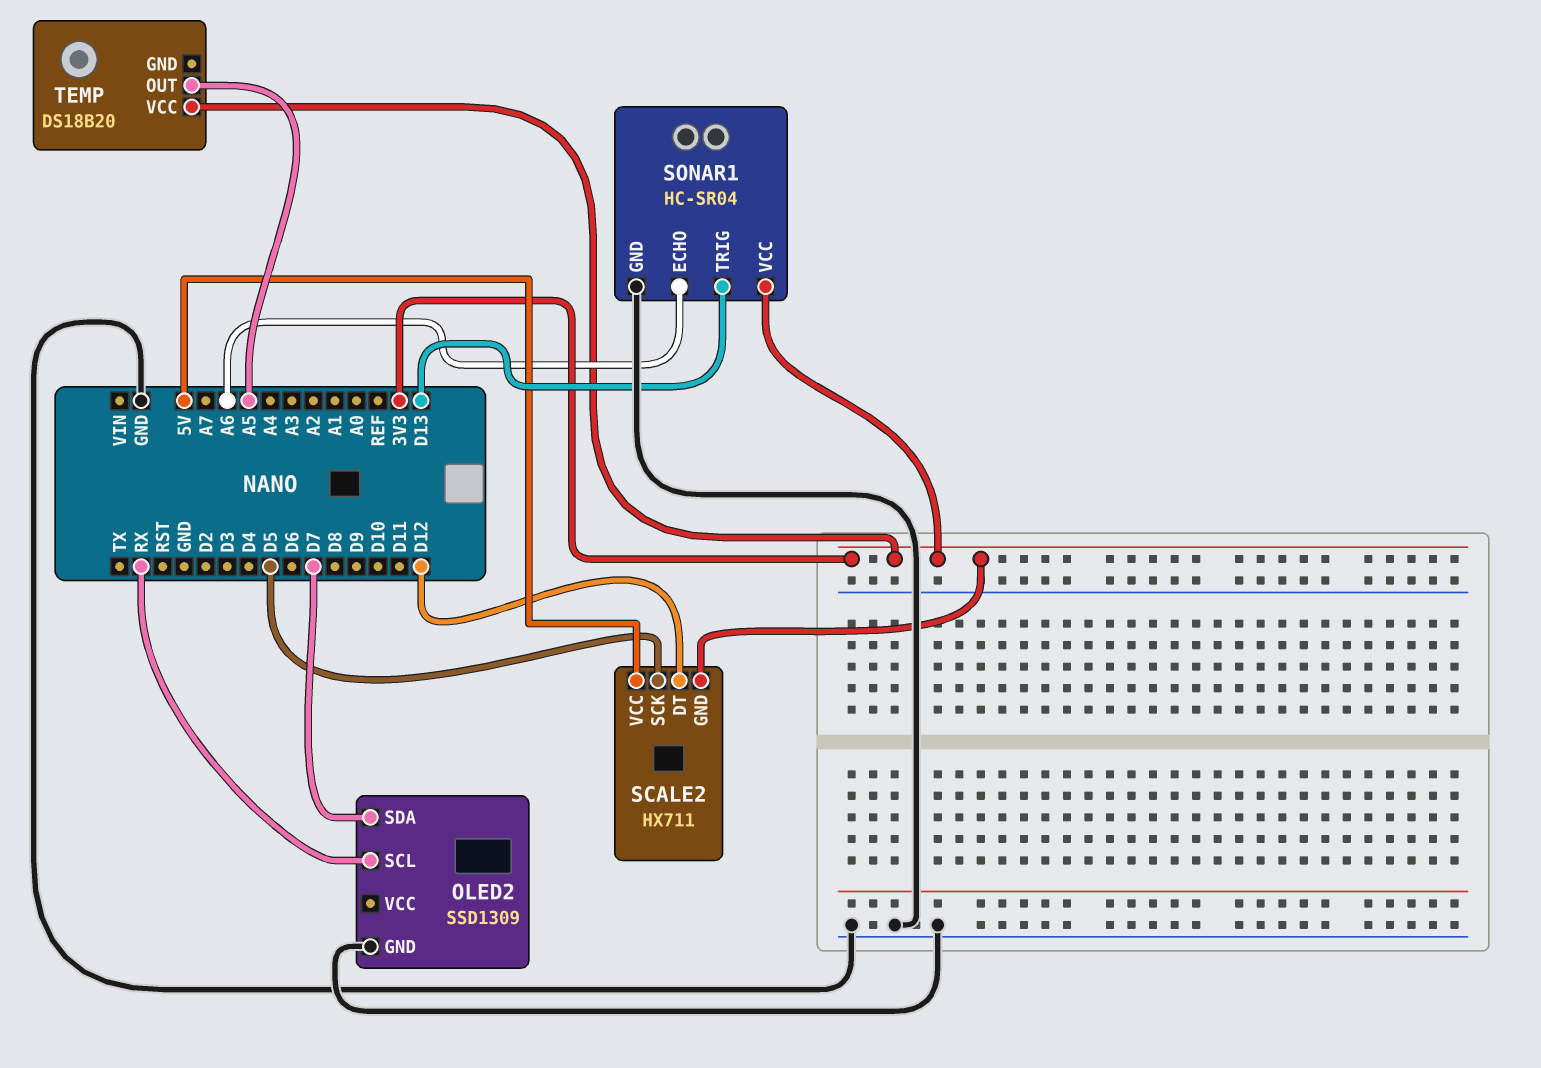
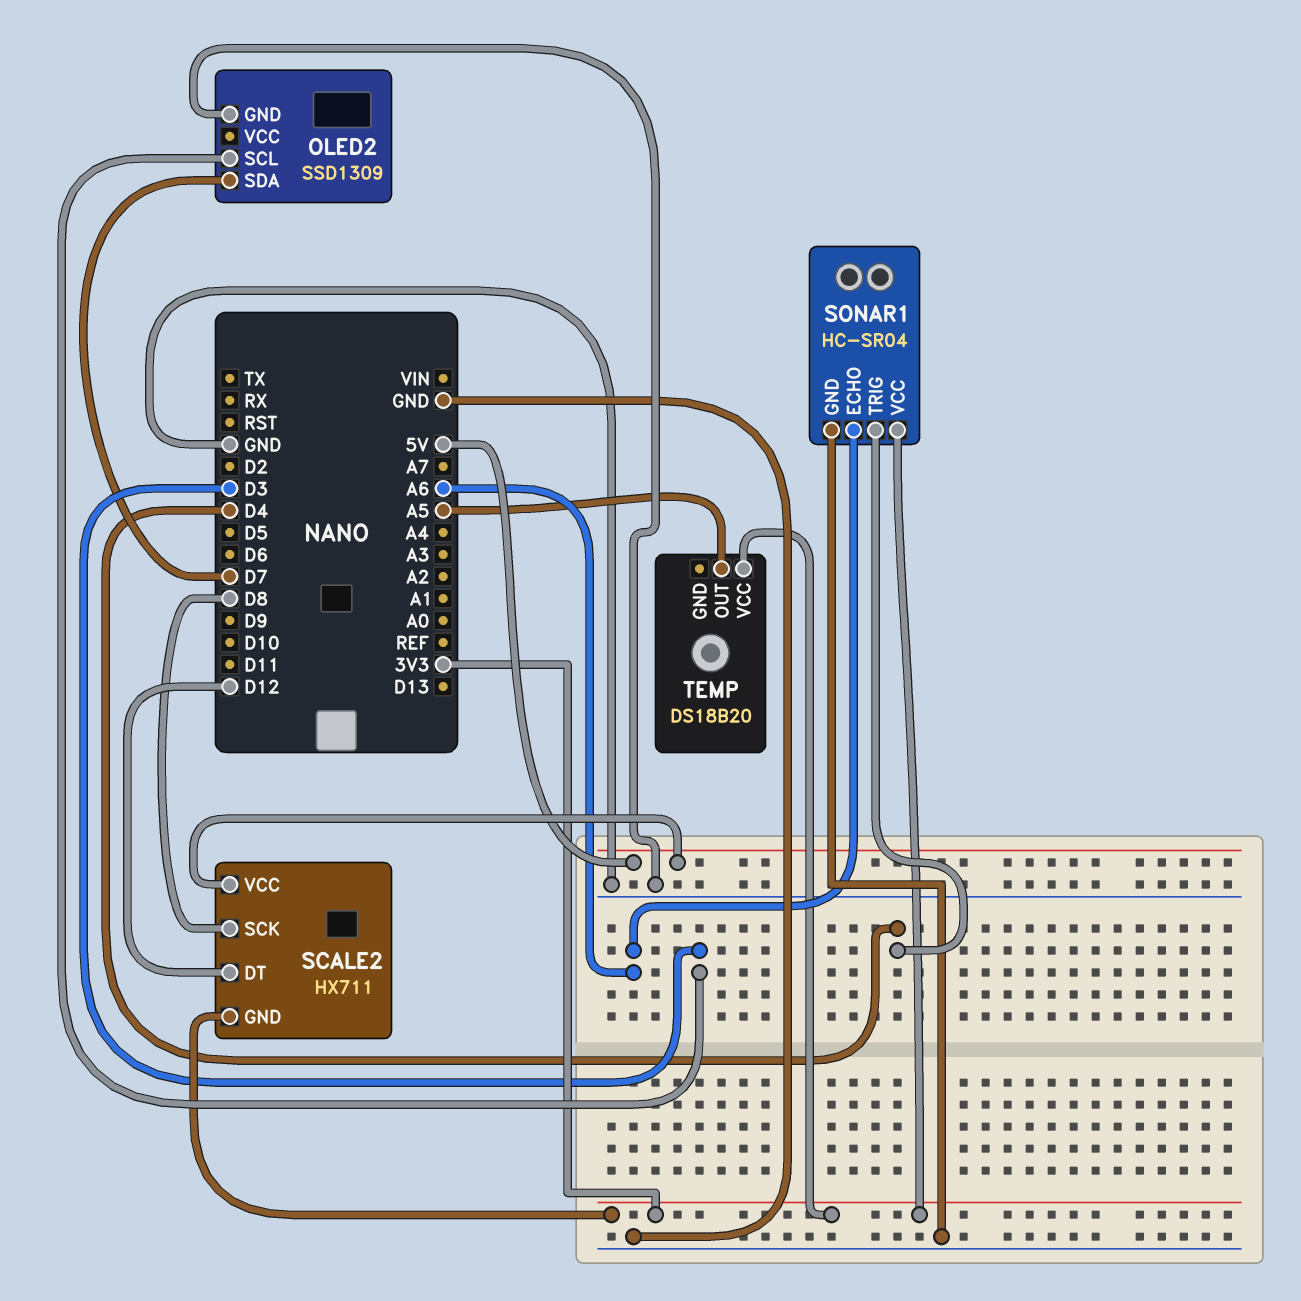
OLED2 pin SCL: RX -> D3
SCALE2 pin SCK: D5 -> D8
SONAR1 pin TRIG: D13 -> D4

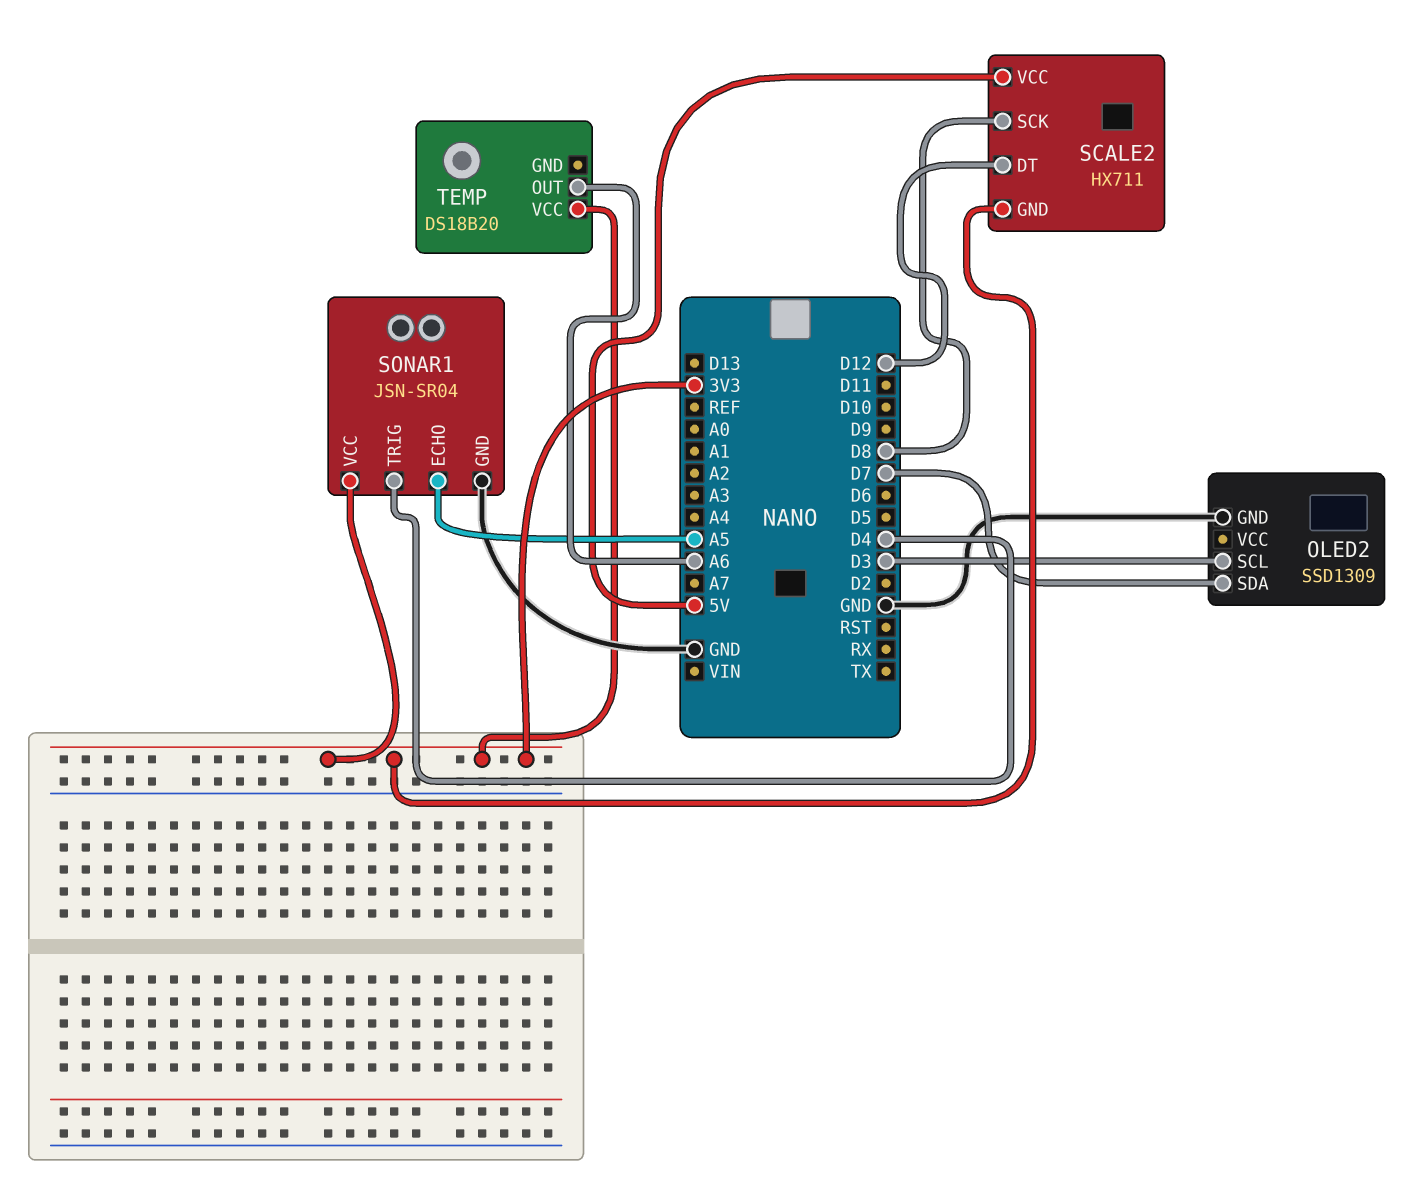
SONAR1: HC-SR04 -> JSN-SR04
SONAR1 pin ECHO: A6 -> A5
TEMP pin OUT: A5 -> A6

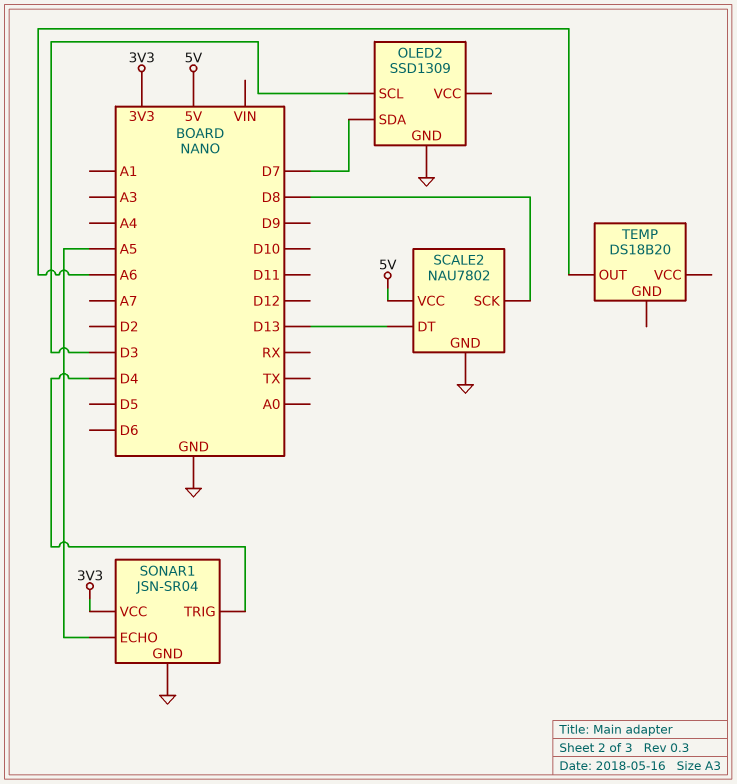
SCALE2: HX711 -> NAU7802
SCALE2 pin DT: D12 -> D13
SCALE2 pin GND: 3V3 -> GND
TEMP pin VCC: 3V3 -> none

